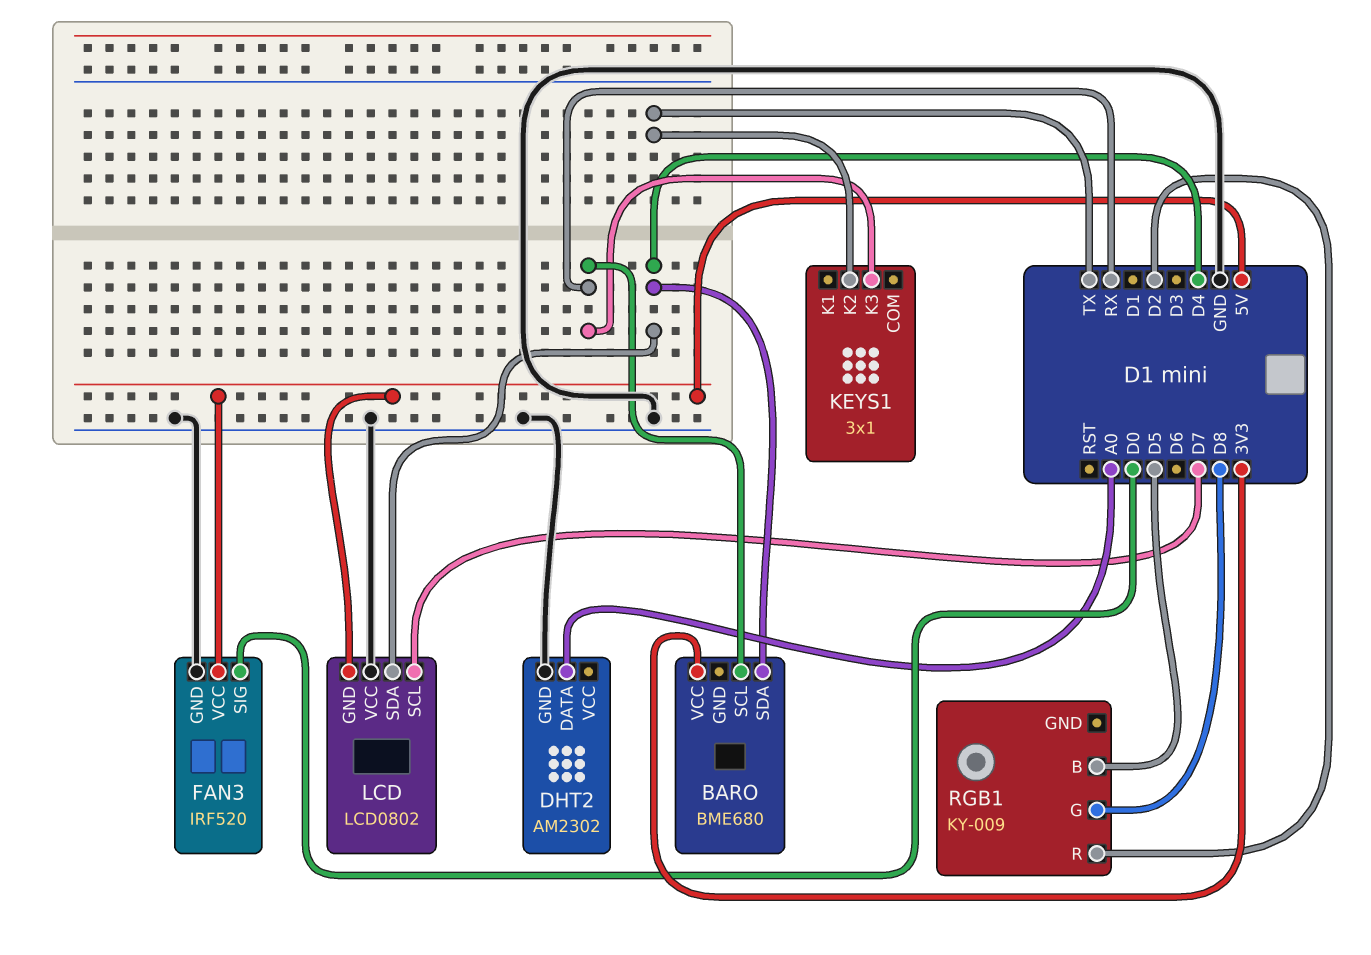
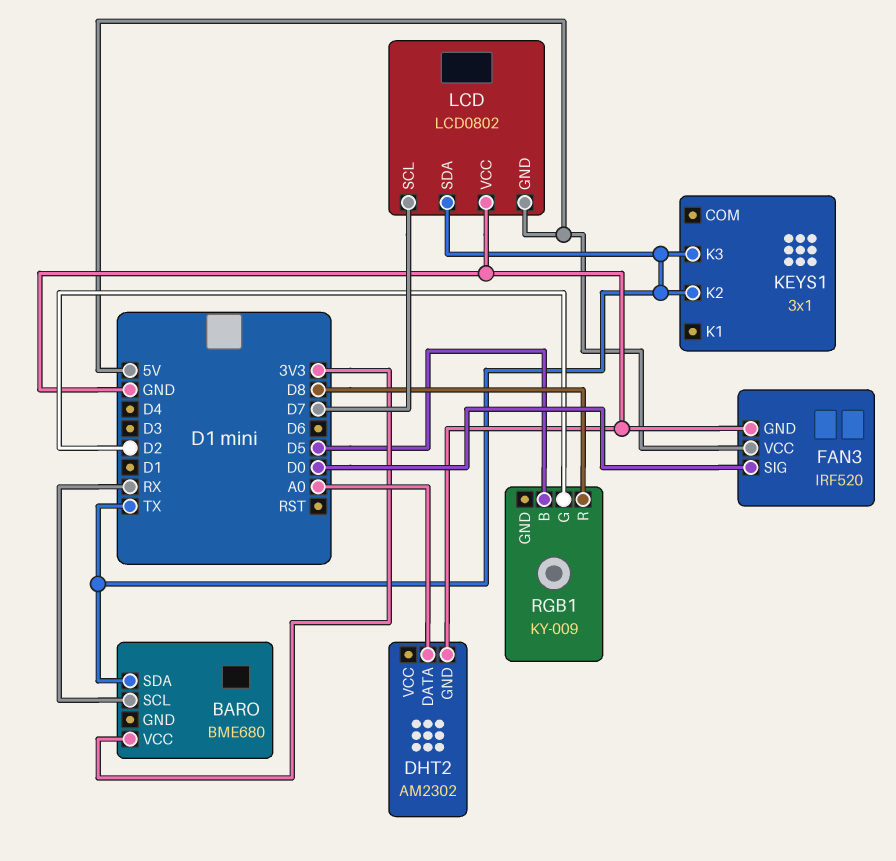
BARO pin SDA: D4 -> TX
KEYS1 pin K3: RX -> TX
LCD pin SDA: D4 -> TX
RGB1 pin G: D8 -> D2
RGB1 pin R: D2 -> D8

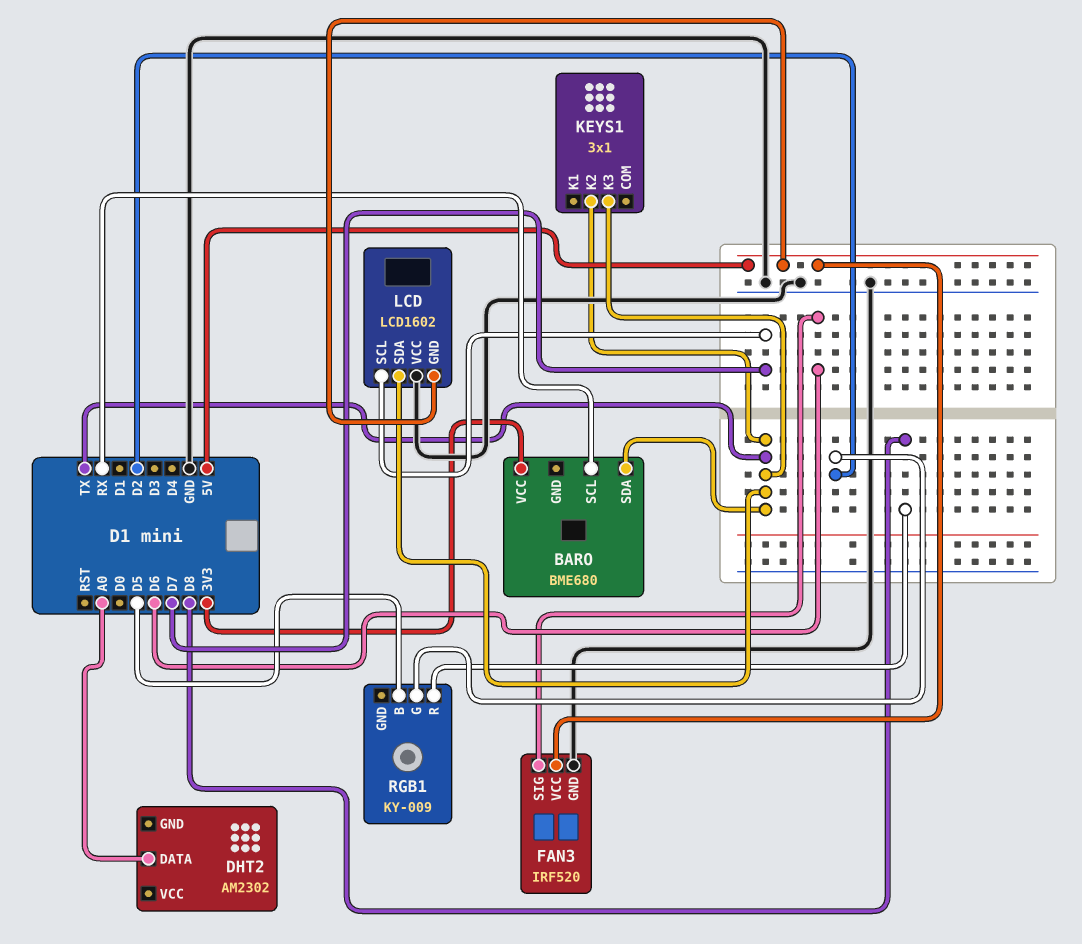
DHT2 pin GND: GND -> none
FAN3 pin SIG: D0 -> D6
LCD: LCD0802 -> LCD1602

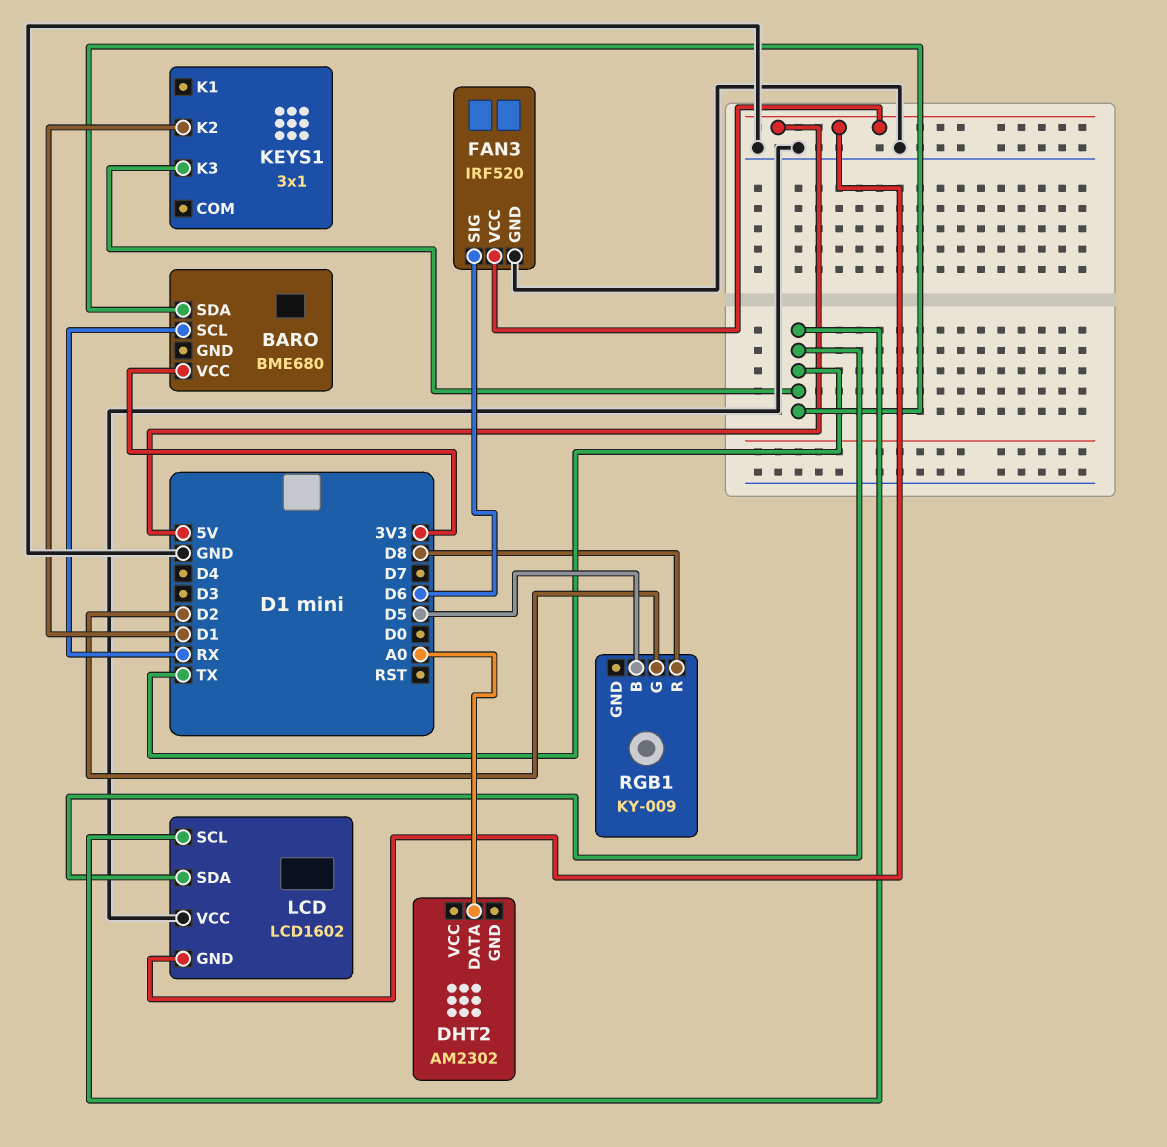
KEYS1 pin K2: TX -> D1
LCD pin SCL: D7 -> TX

